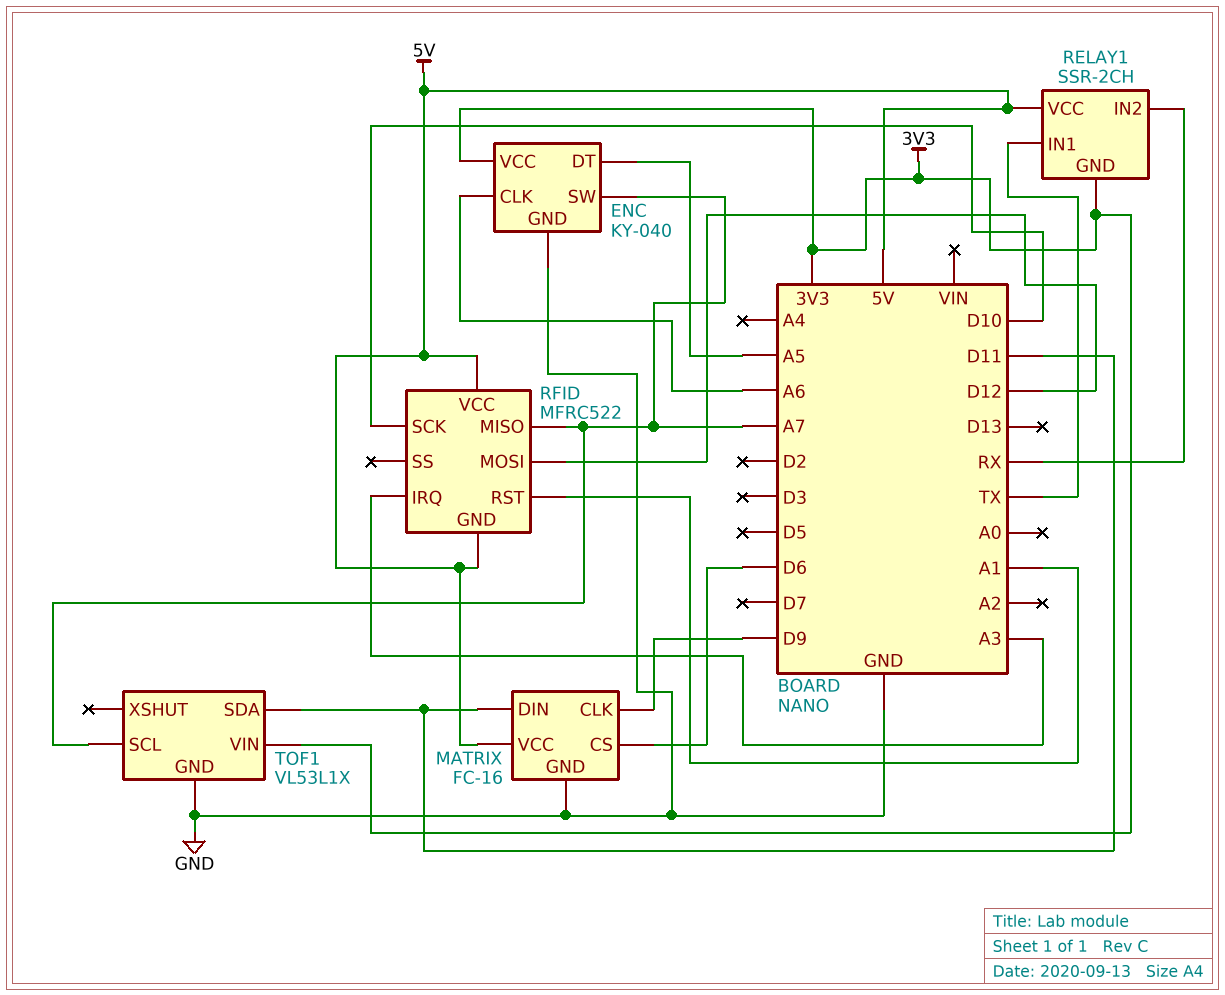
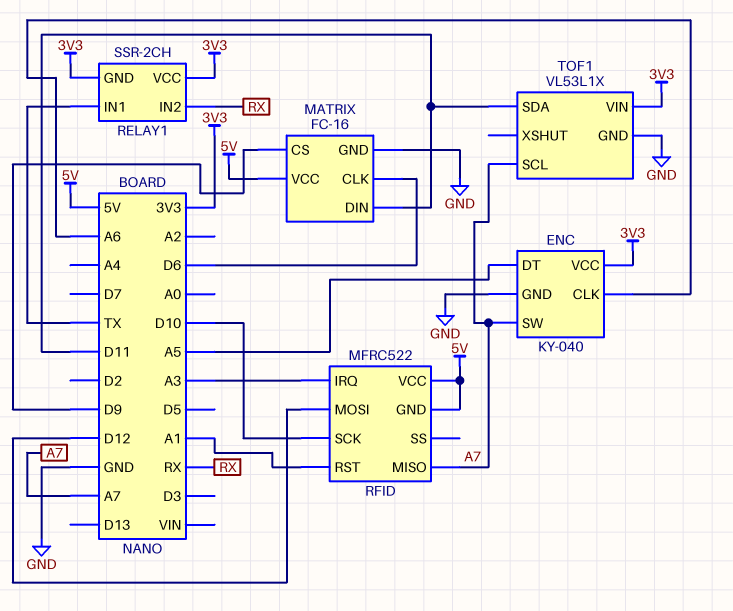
MATRIX pin CLK: D9 -> D6
MATRIX pin CS: D6 -> D9
RELAY1 pin VCC: 5V -> 3V3

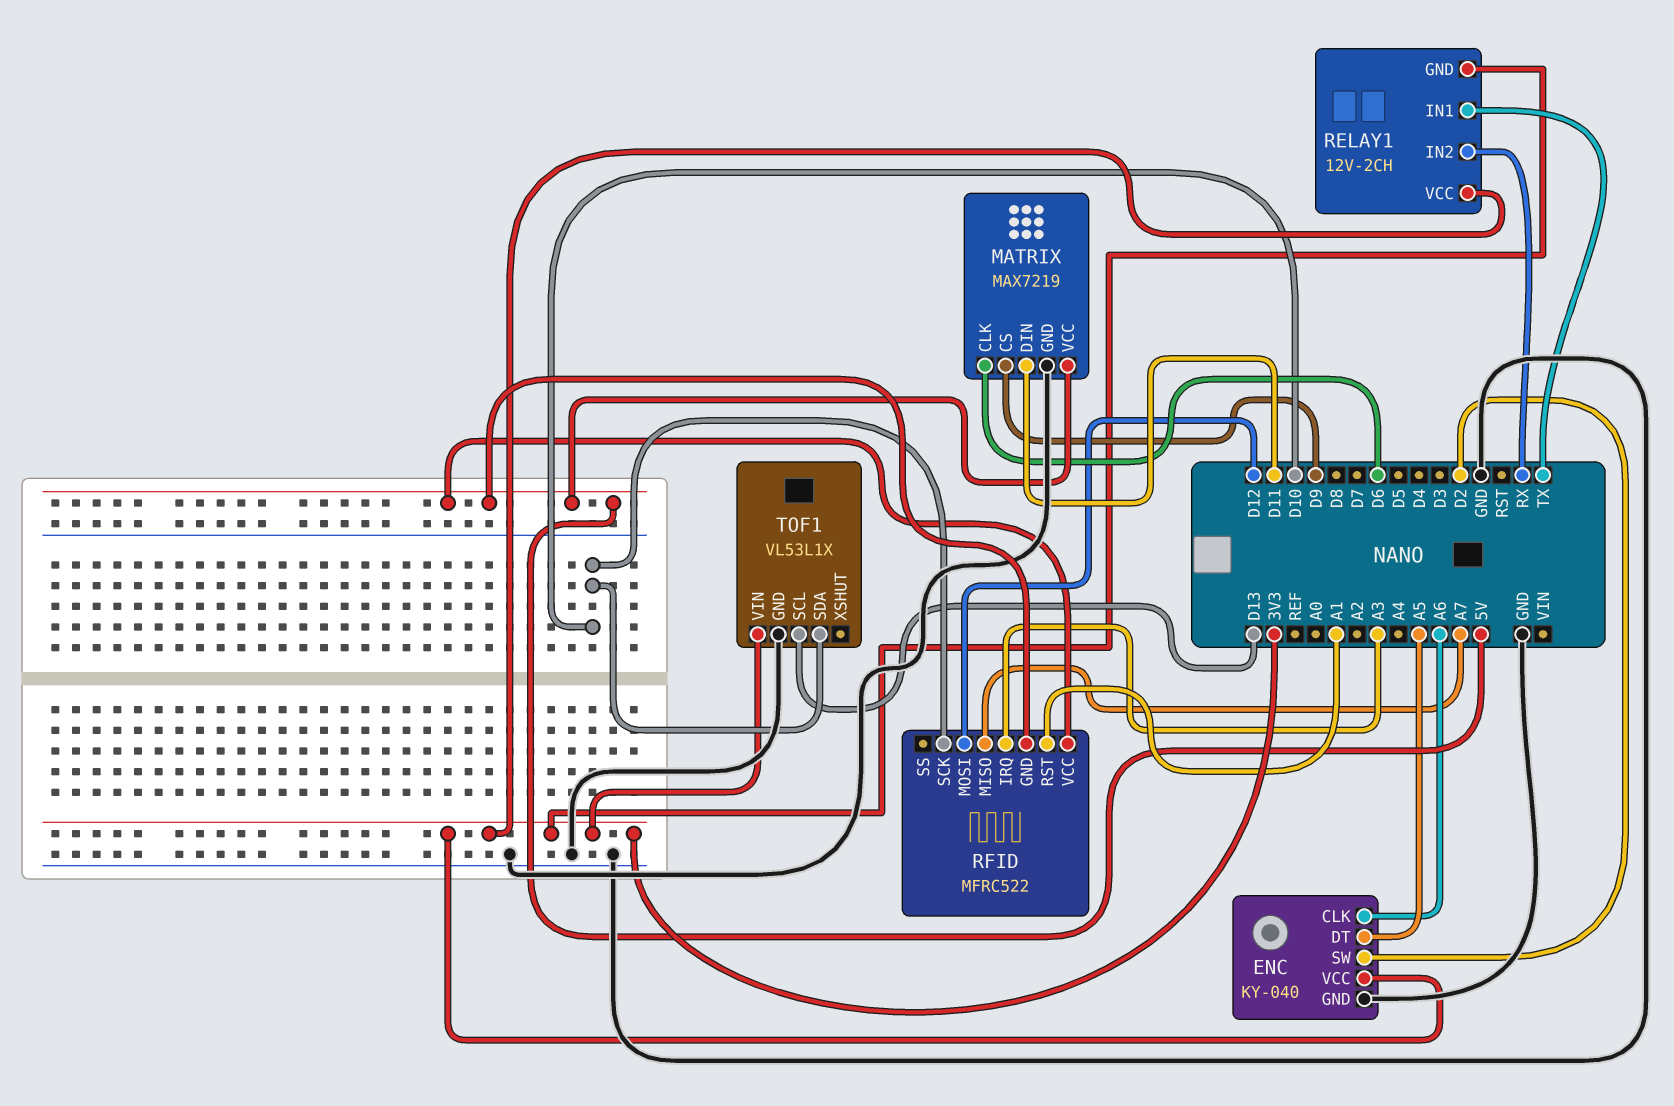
ENC pin SW: A7 -> D2
MATRIX: FC-16 -> MAX7219
RELAY1: SSR-2CH -> 12V-2CH
TOF1 pin SCL: A7 -> D13
TOF1 pin SDA: D11 -> D10

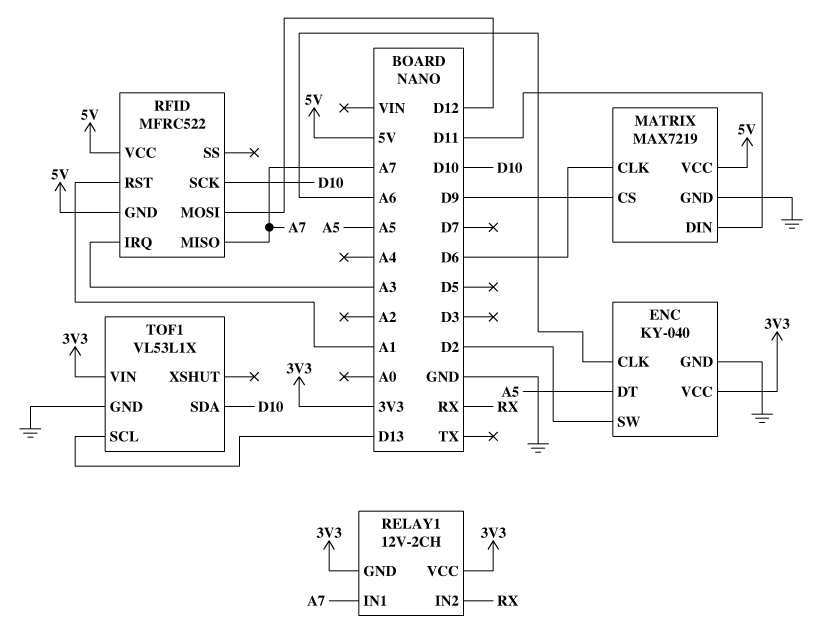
RELAY1 pin IN1: TX -> A7

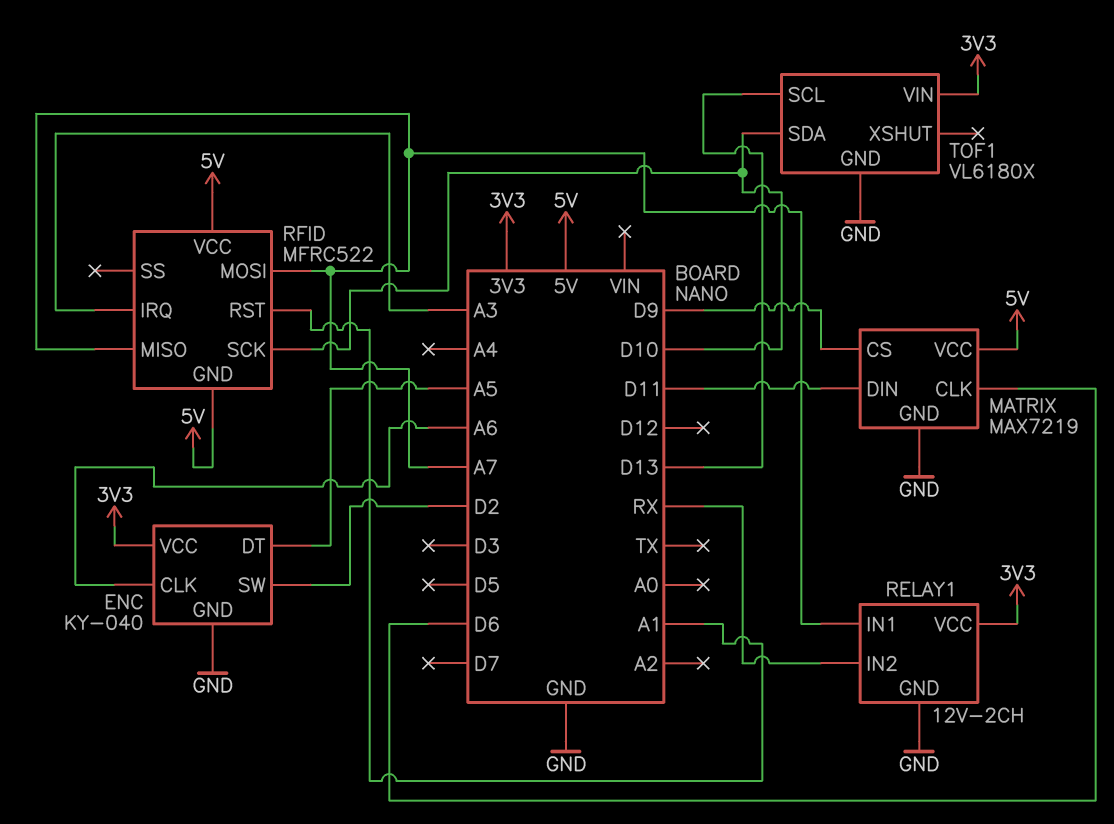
RELAY1 pin GND: 3V3 -> GND
RFID pin MOSI: D12 -> A7
TOF1: VL53L1X -> VL6180X

